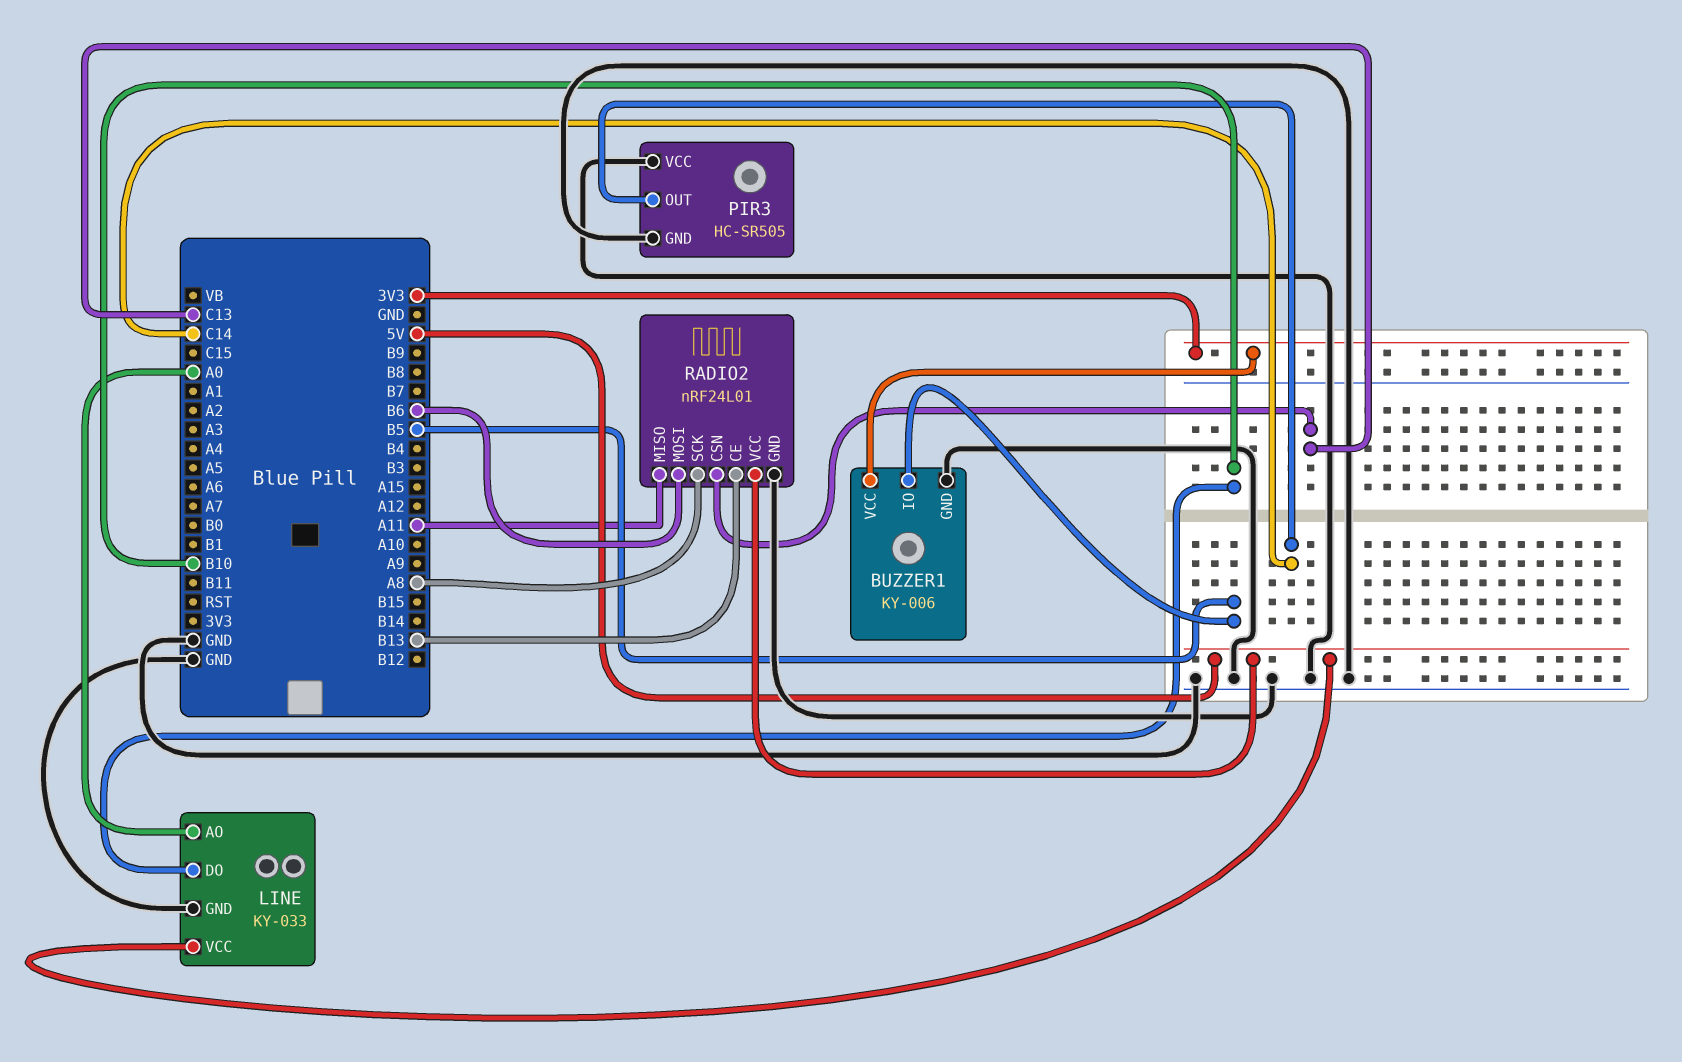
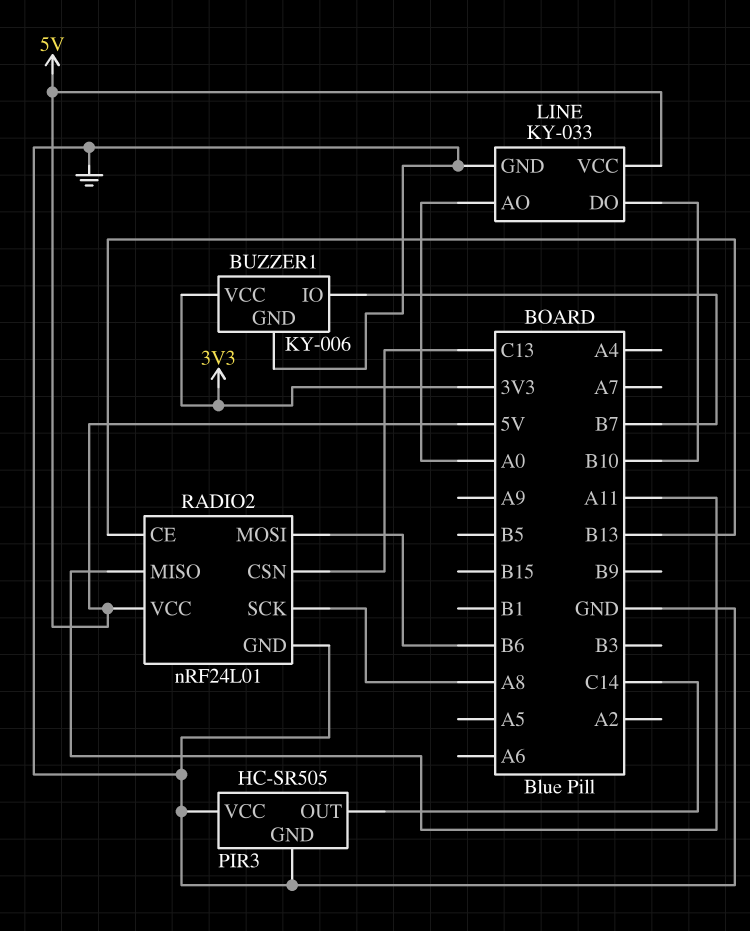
BUZZER1 pin IO: B5 -> B7

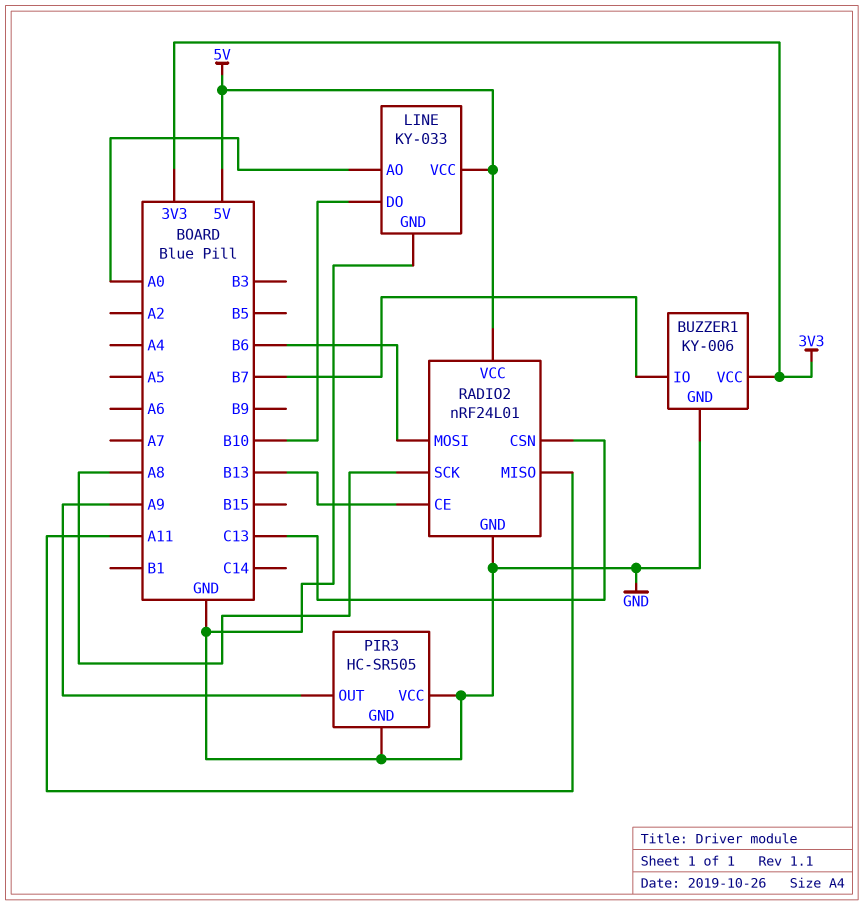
PIR3 pin OUT: C14 -> A9

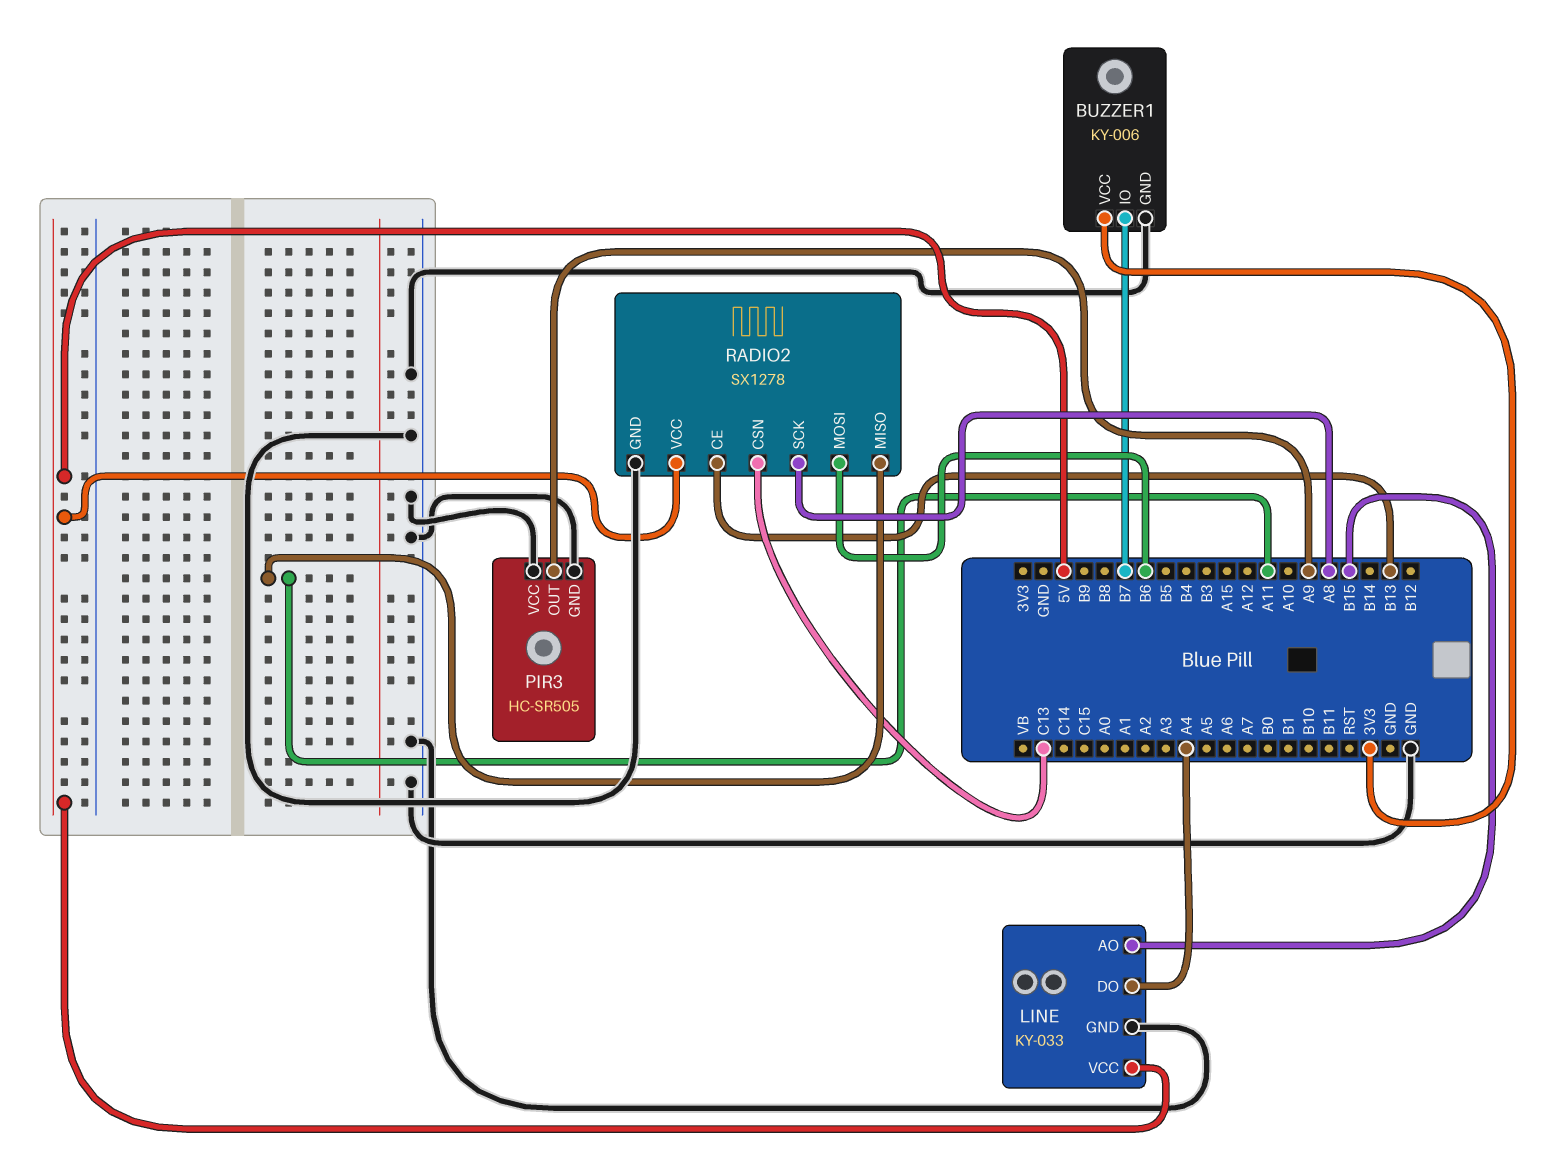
LINE pin AO: A0 -> B15
LINE pin DO: B10 -> A4
RADIO2: nRF24L01 -> SX1278

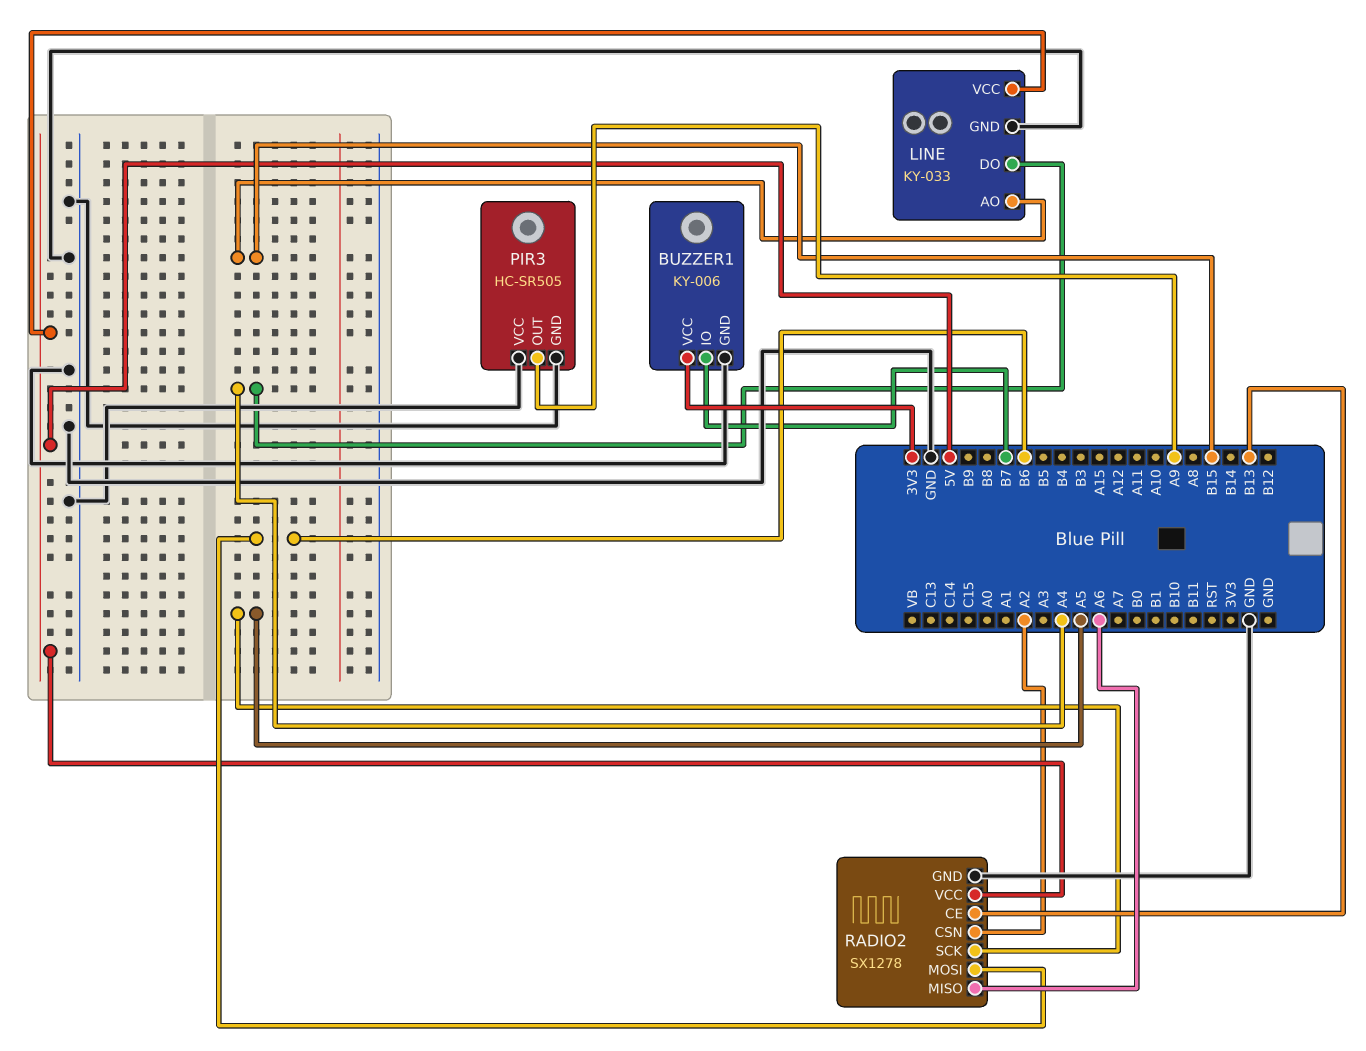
RADIO2 pin CSN: C13 -> A2
RADIO2 pin MISO: A11 -> A6
RADIO2 pin SCK: A8 -> A5

